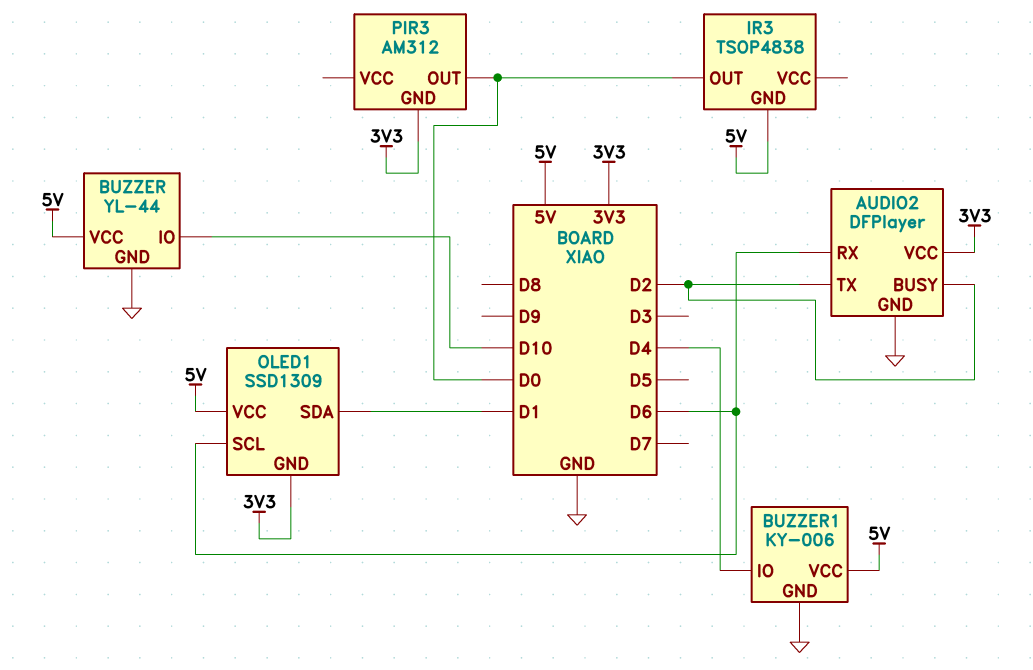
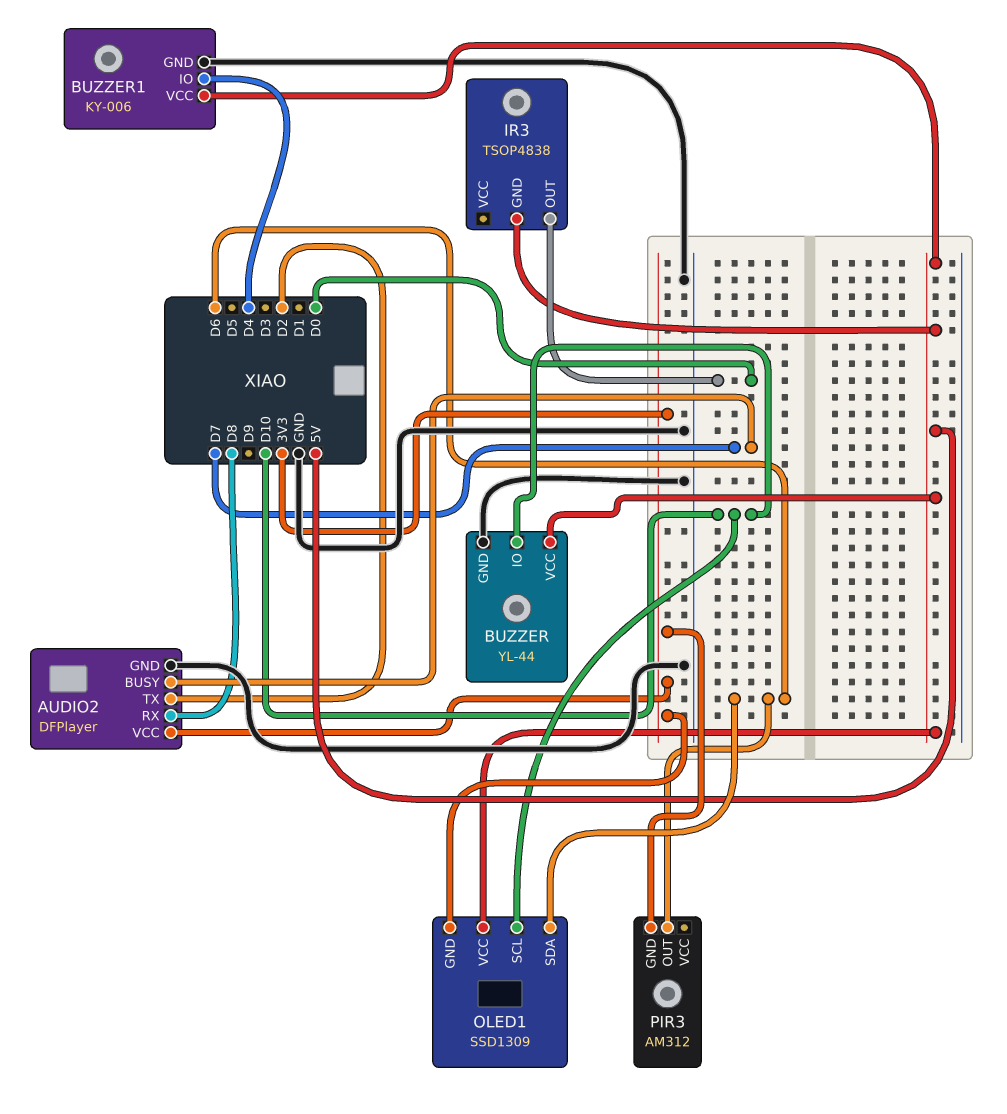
AUDIO2 pin BUSY: D2 -> D7
AUDIO2 pin RX: D6 -> D8
OLED1 pin SCL: D6 -> D10
OLED1 pin SDA: D1 -> D6
PIR3 pin OUT: D0 -> D6

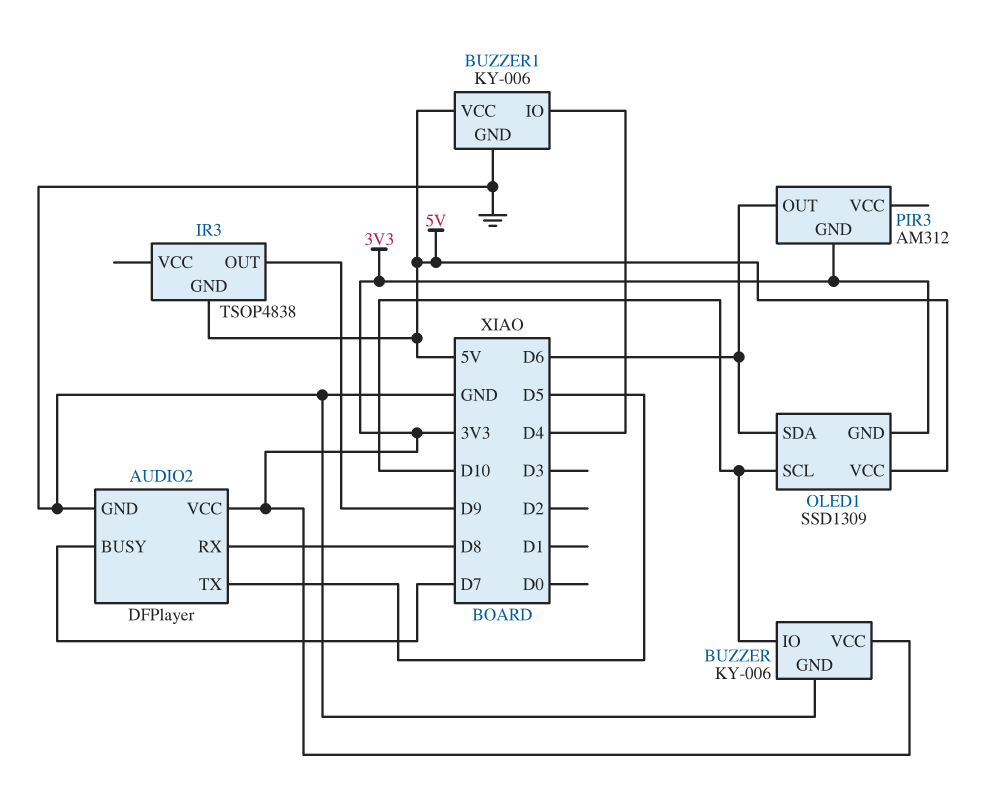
AUDIO2 pin TX: D2 -> D5
BUZZER: YL-44 -> KY-006
BUZZER pin VCC: 5V -> 3V3
IR3 pin OUT: D0 -> D9

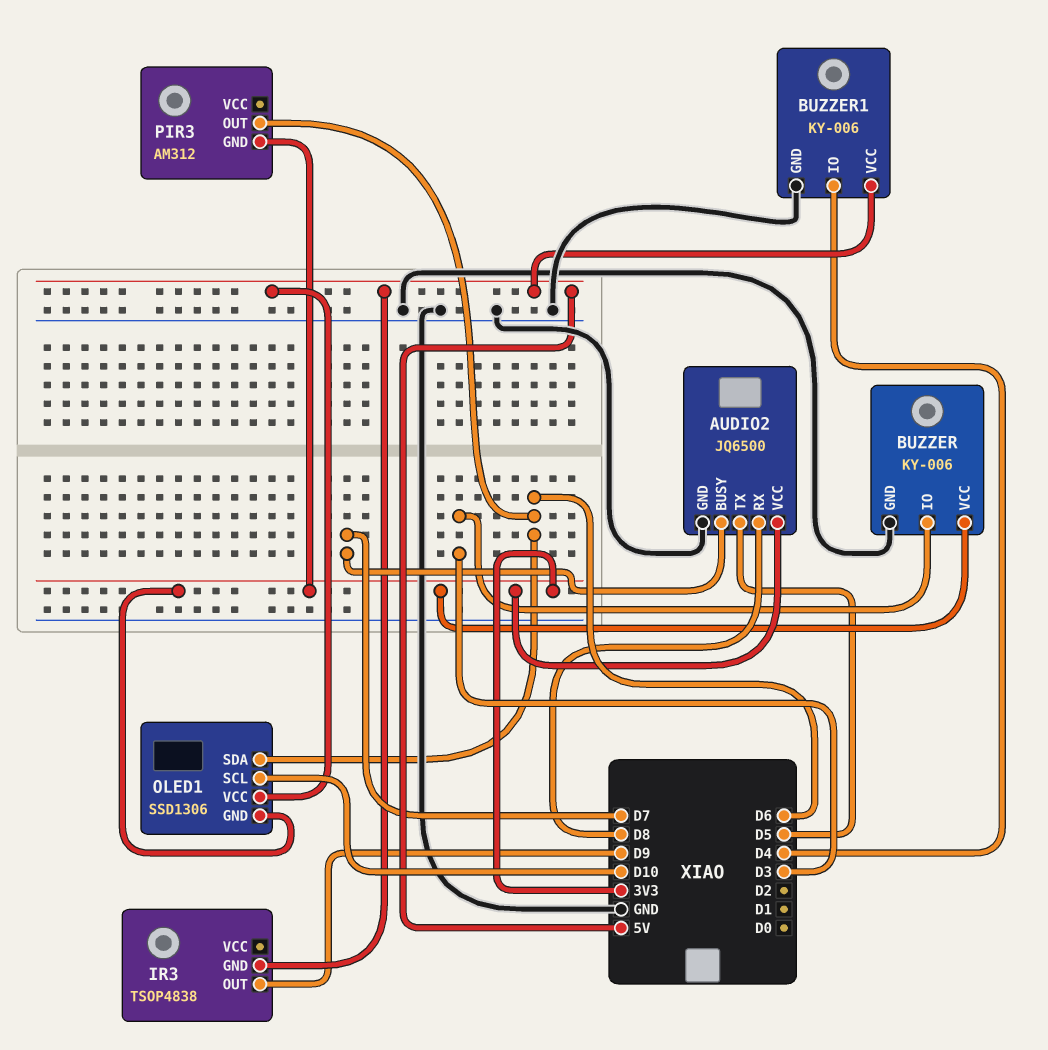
AUDIO2: DFPlayer -> JQ6500
BUZZER pin IO: D10 -> D3
OLED1: SSD1309 -> SSD1306

